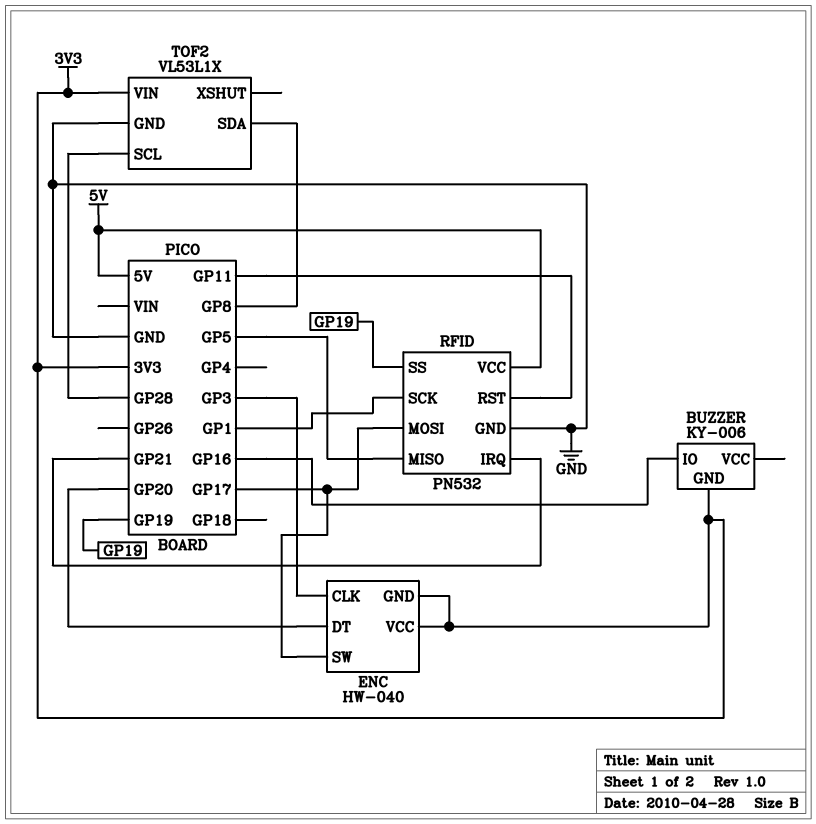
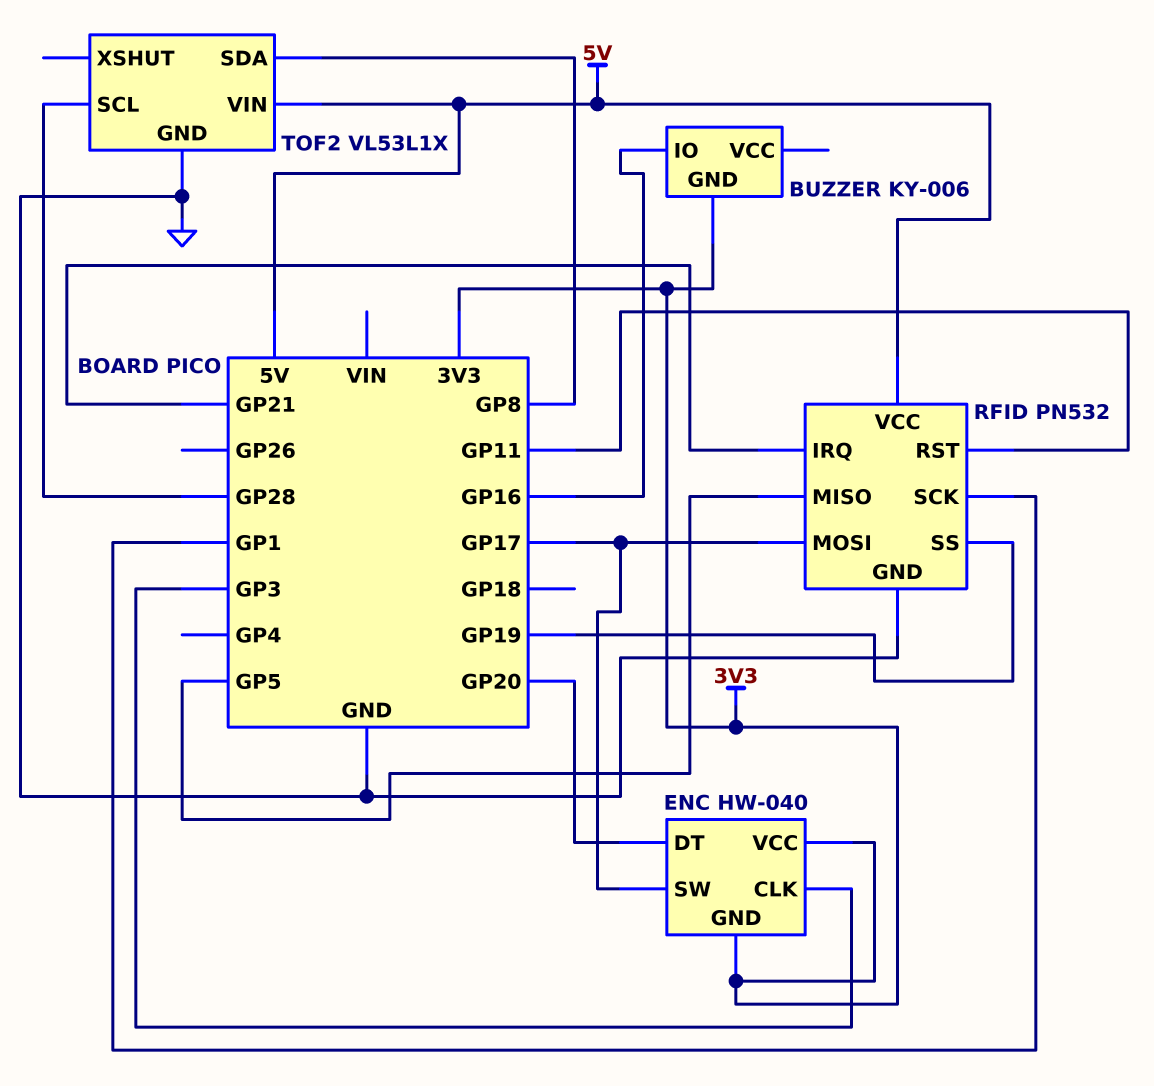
TOF2 pin VIN: 3V3 -> 5V

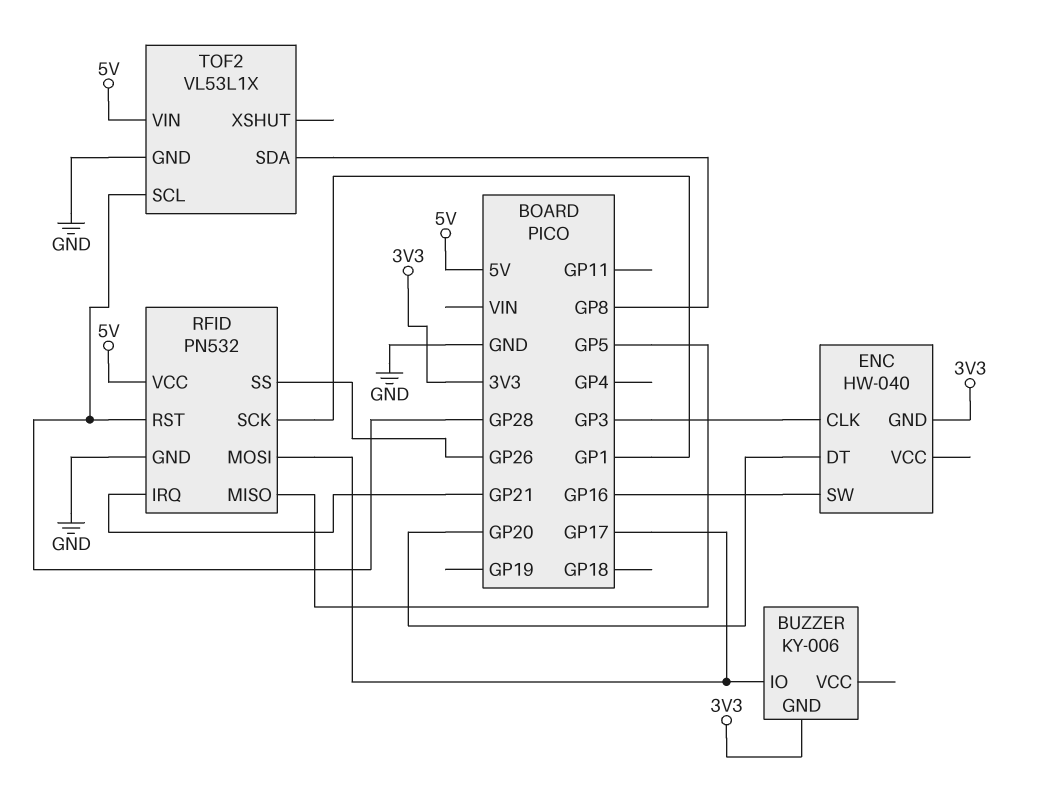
BUZZER pin IO: GP16 -> GP17
ENC pin SW: GP17 -> GP16
ENC pin VCC: 3V3 -> none
RFID pin RST: GP11 -> GP28
RFID pin SS: GP19 -> GP26

